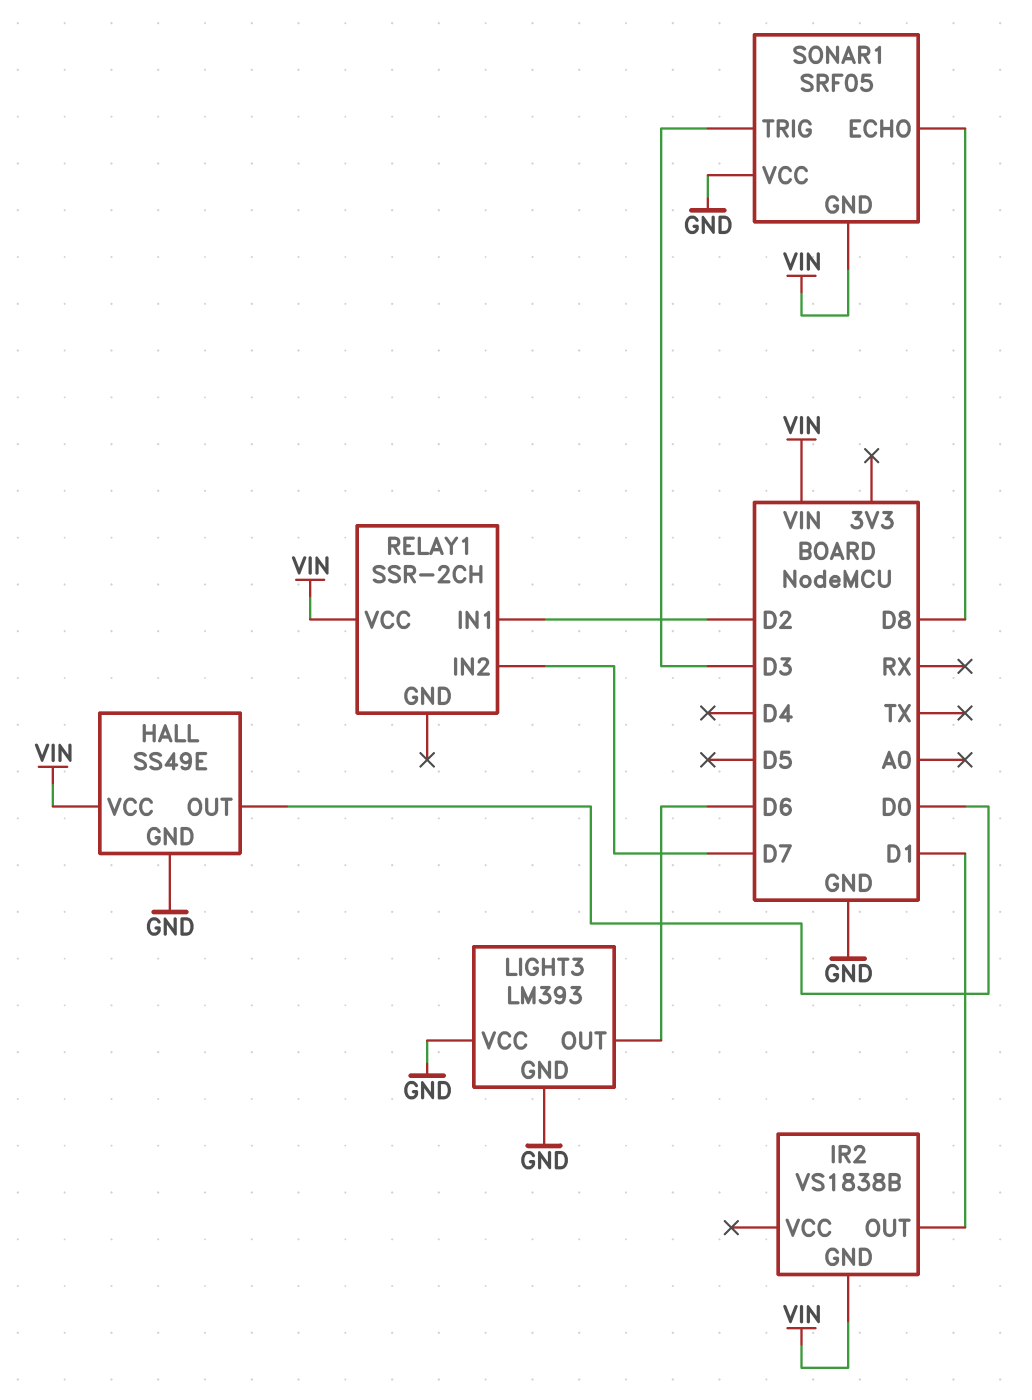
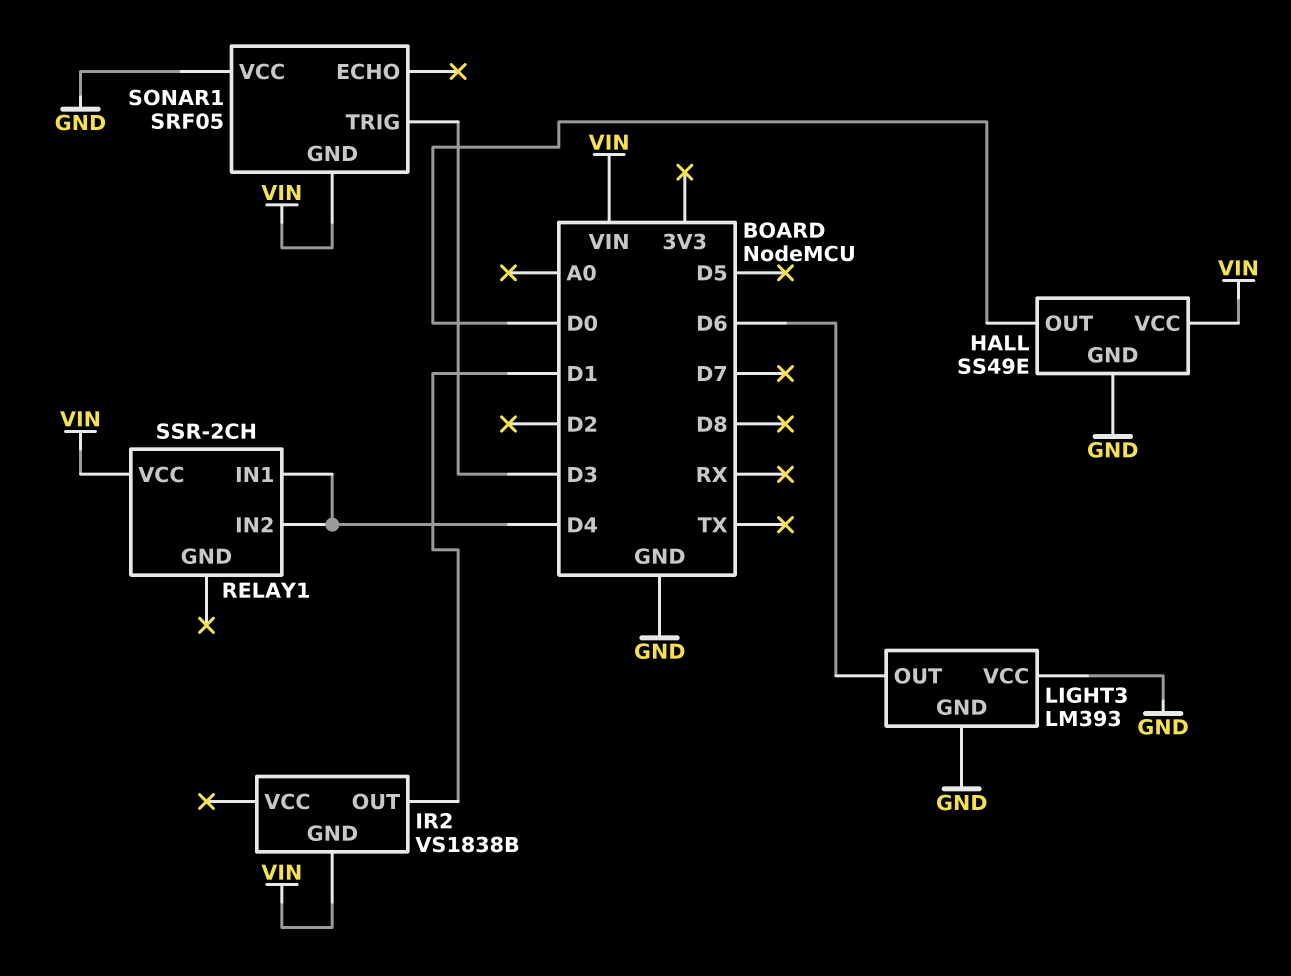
RELAY1 pin IN1: D2 -> D4
RELAY1 pin IN2: D7 -> D4
SONAR1 pin ECHO: D8 -> none

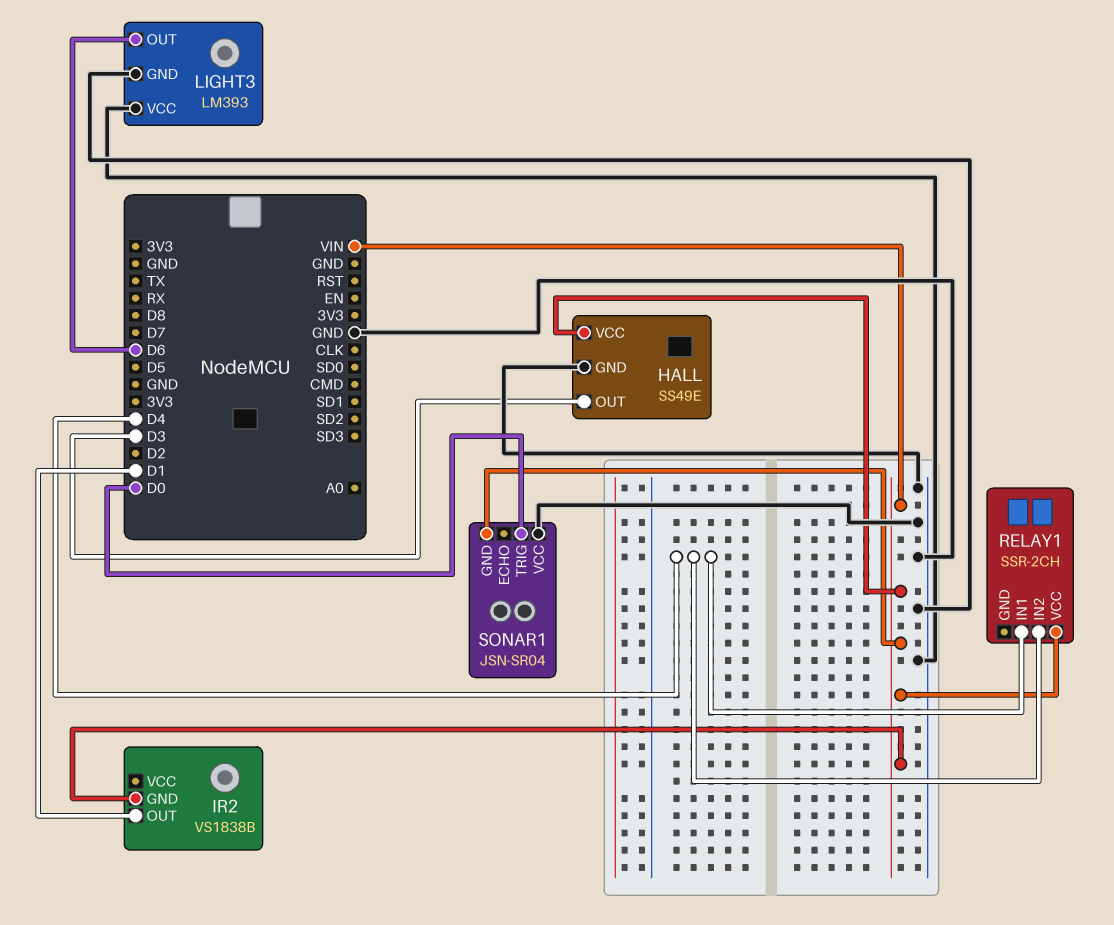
HALL pin OUT: D0 -> D3
SONAR1: SRF05 -> JSN-SR04
SONAR1 pin TRIG: D3 -> D0

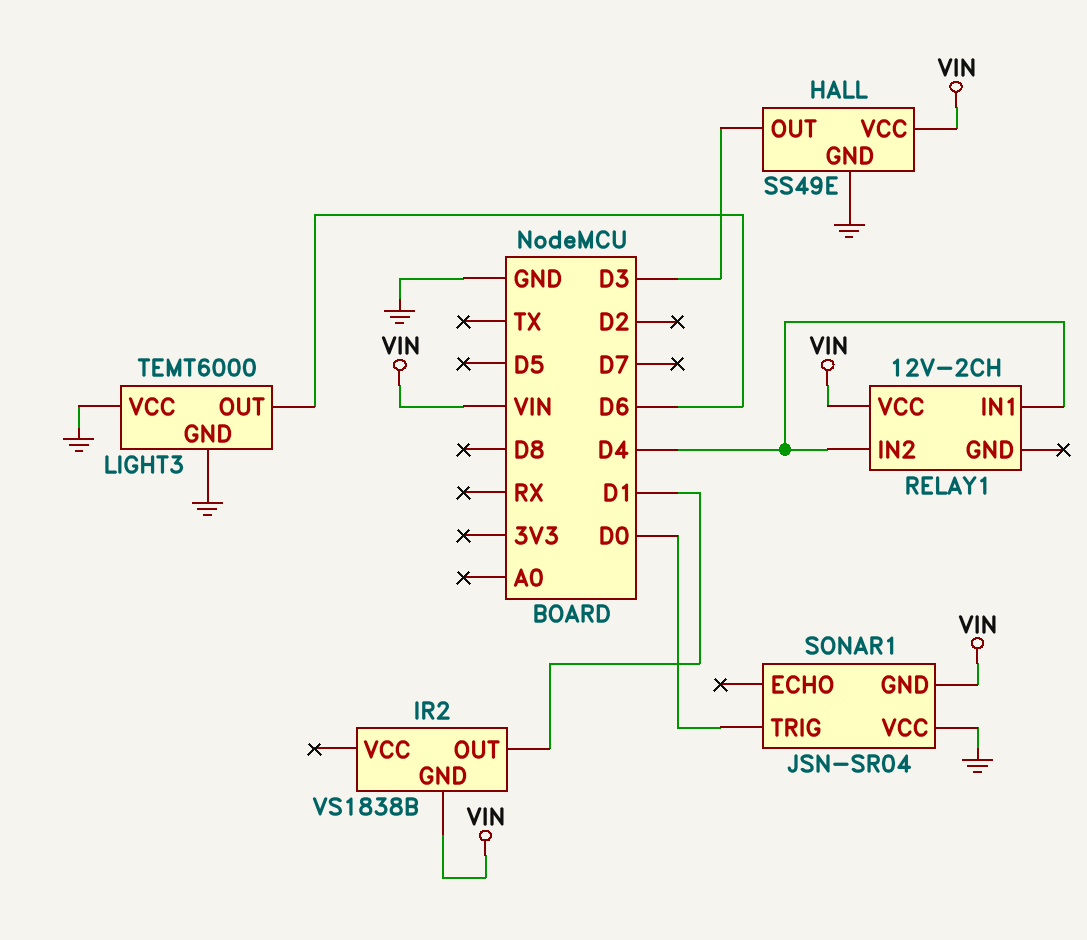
LIGHT3: LM393 -> TEMT6000
RELAY1: SSR-2CH -> 12V-2CH

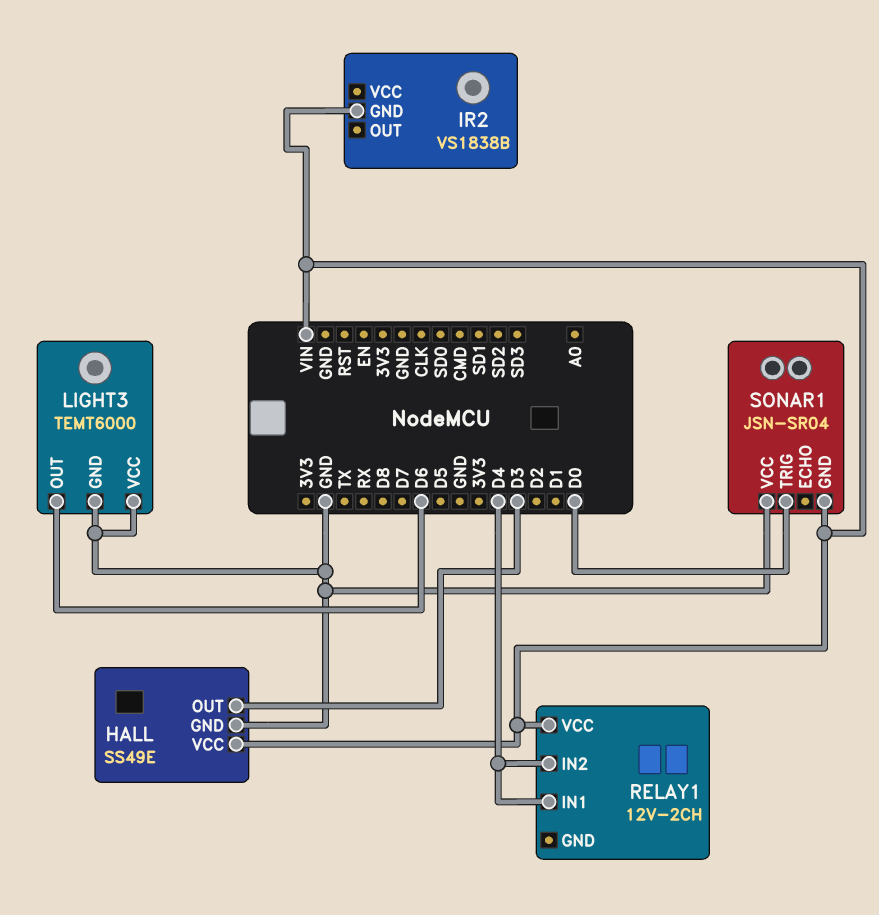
IR2 pin OUT: D1 -> none

